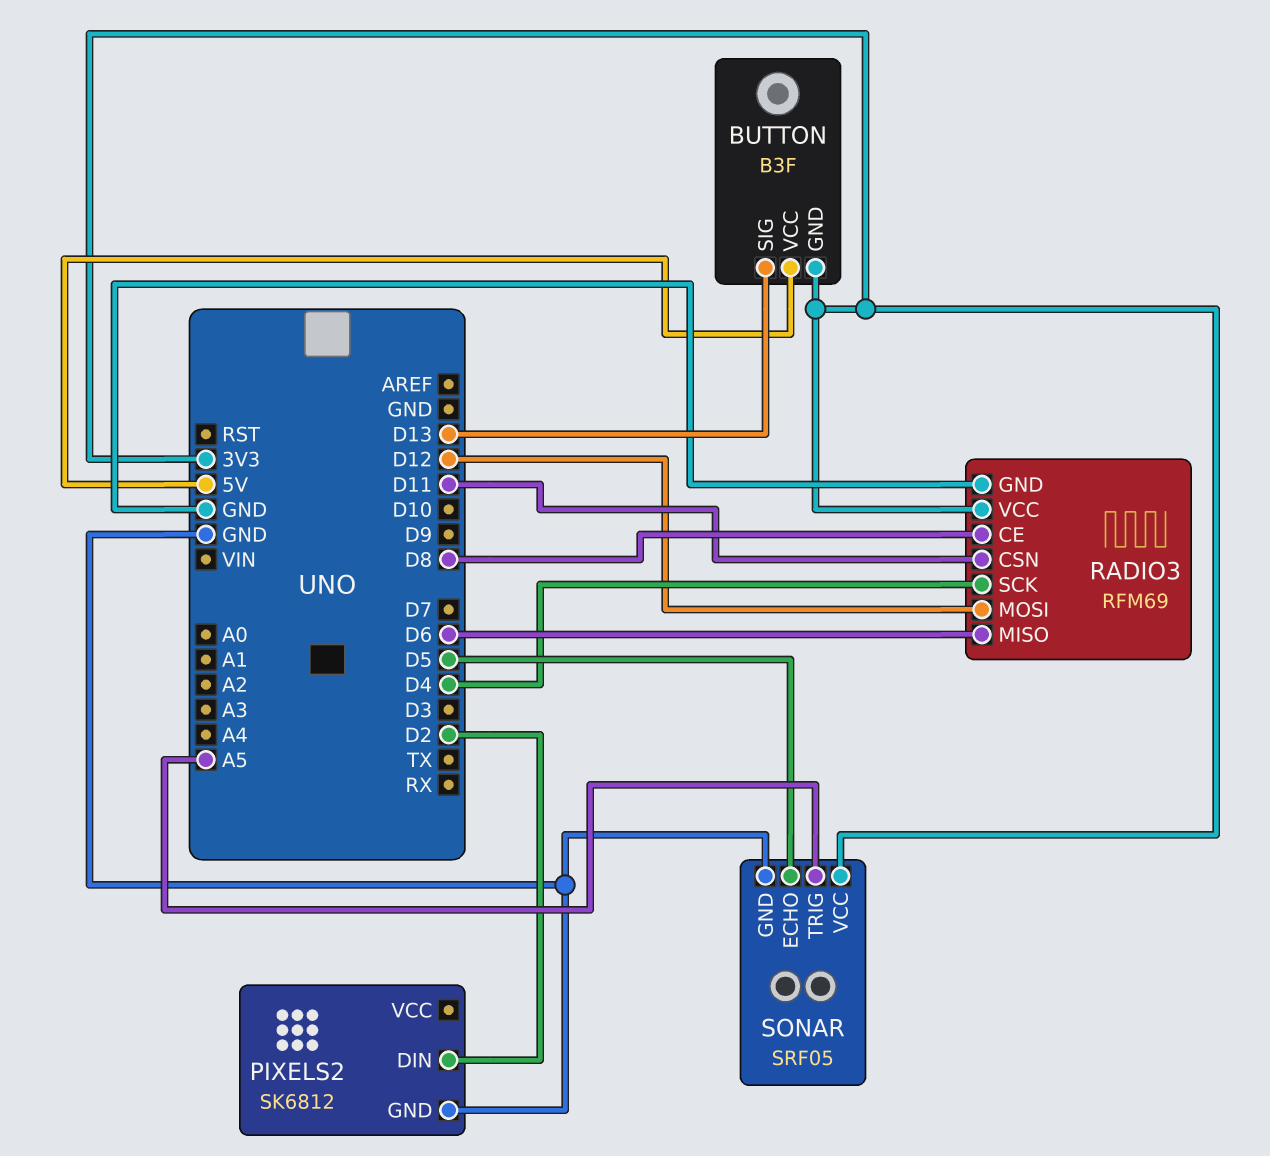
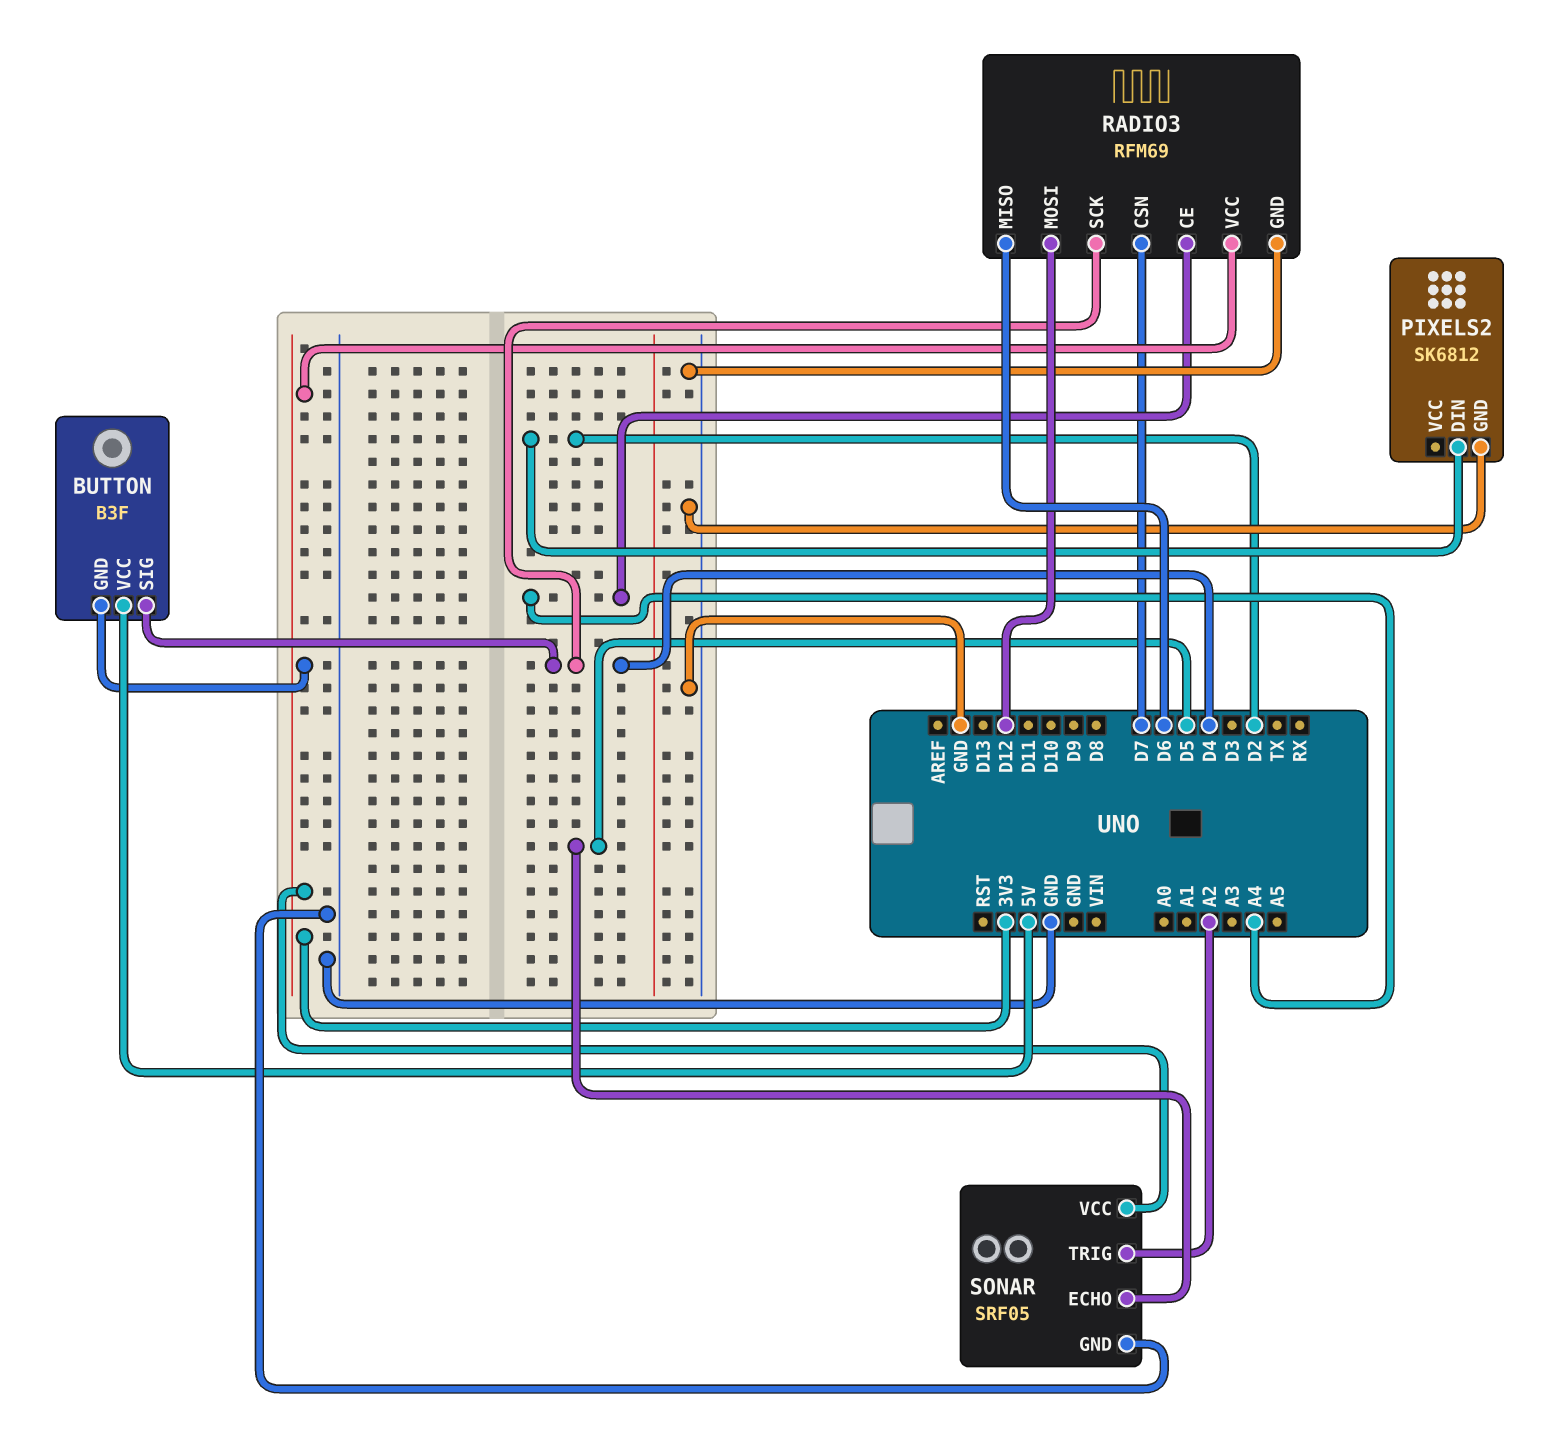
BUTTON pin SIG: D13 -> D4
RADIO3 pin CE: D8 -> A4
RADIO3 pin CSN: D11 -> D7
SONAR pin TRIG: A5 -> A2

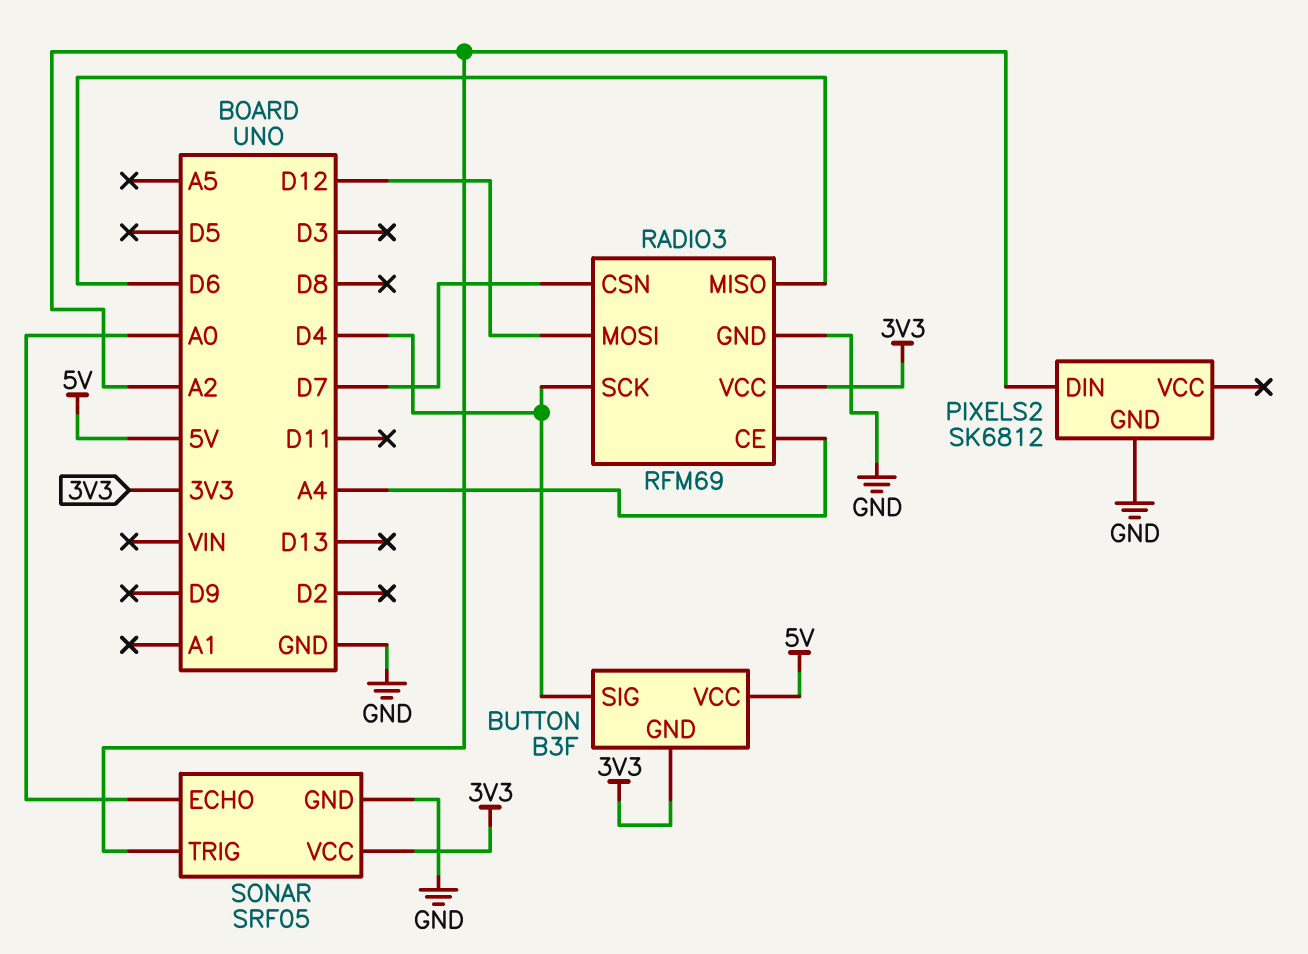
PIXELS2 pin DIN: D2 -> A2
SONAR pin ECHO: D5 -> A0

